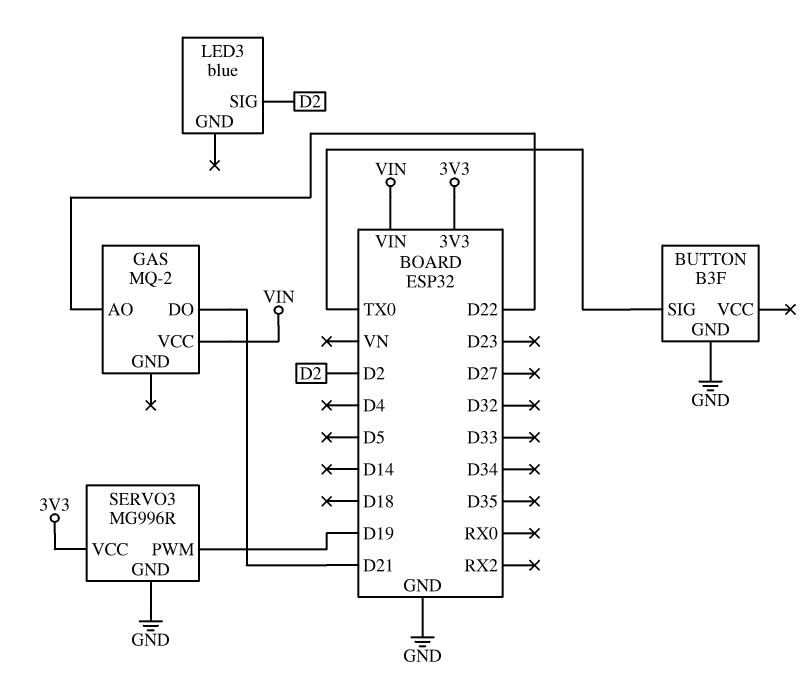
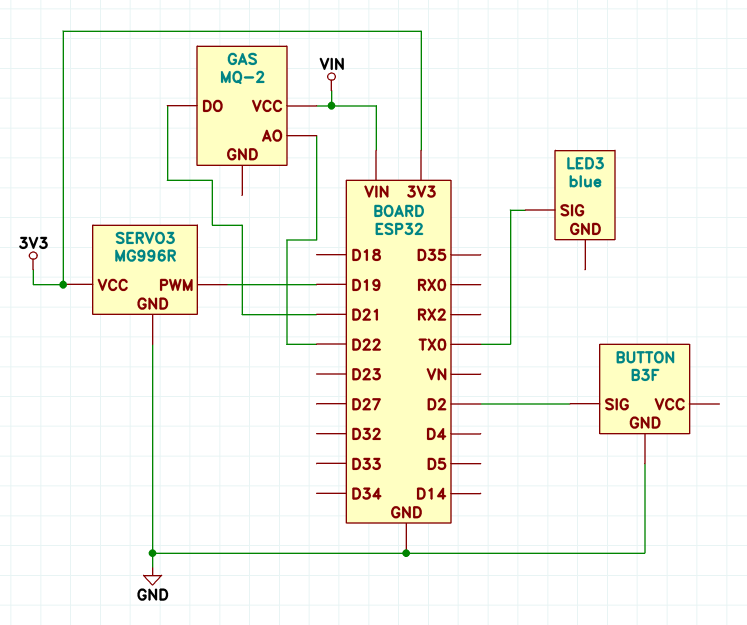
BUTTON pin SIG: TX0 -> D2
LED3 pin SIG: D2 -> TX0

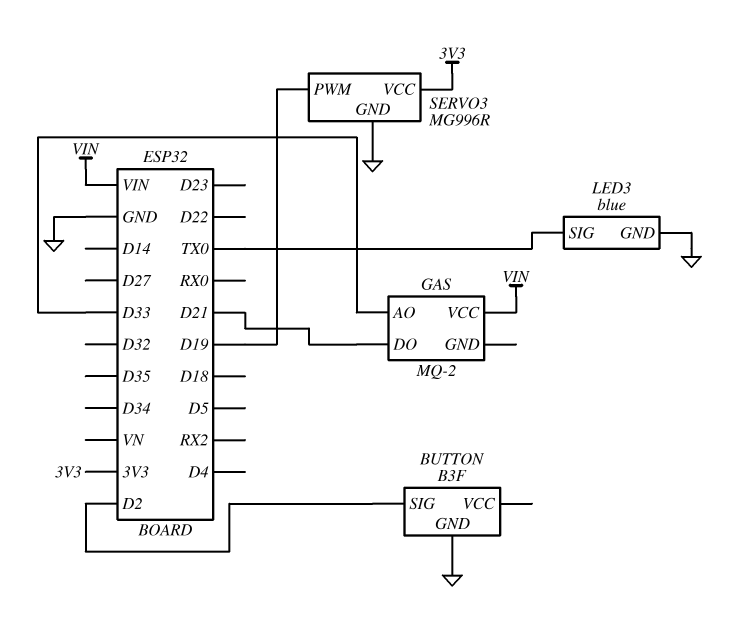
GAS pin AO: D22 -> D33
LED3 pin GND: none -> GND

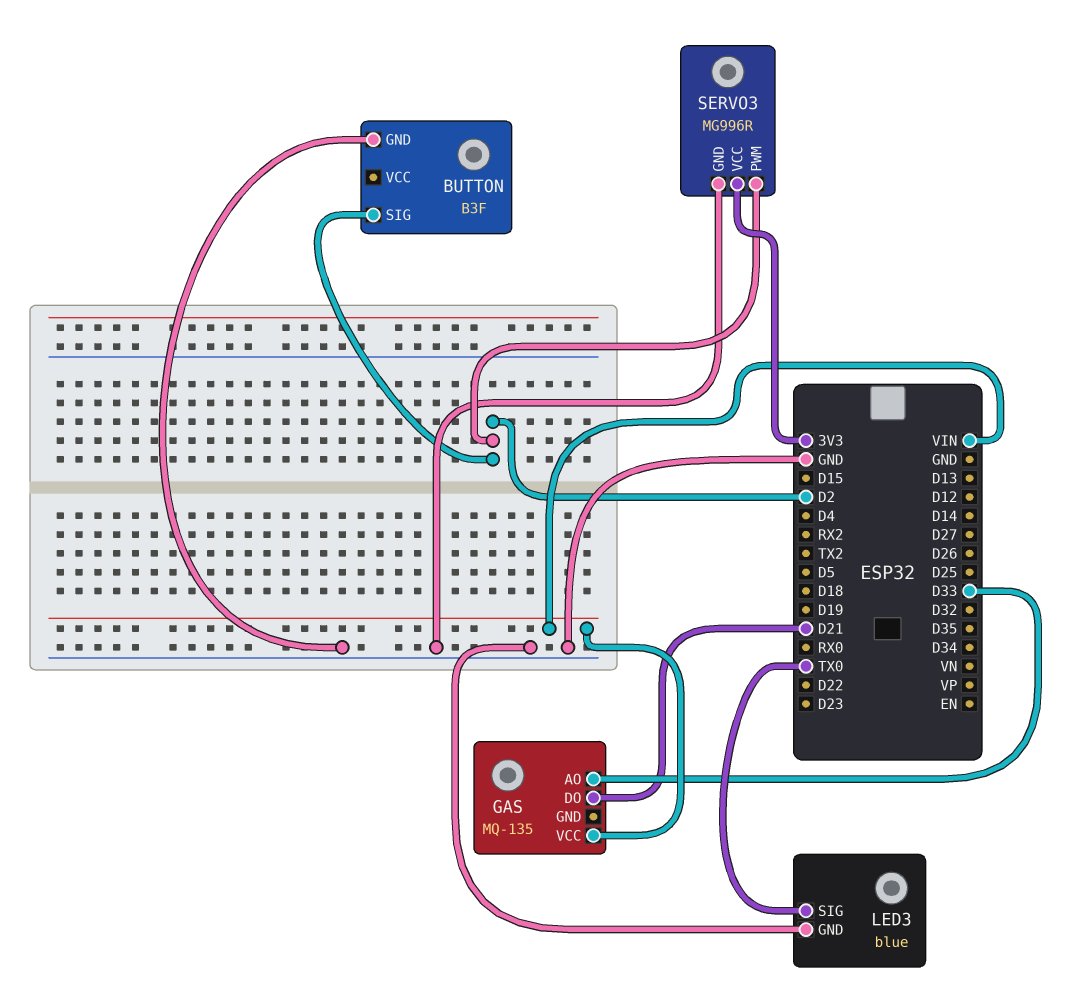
GAS: MQ-2 -> MQ-135
SERVO3 pin PWM: D19 -> D2

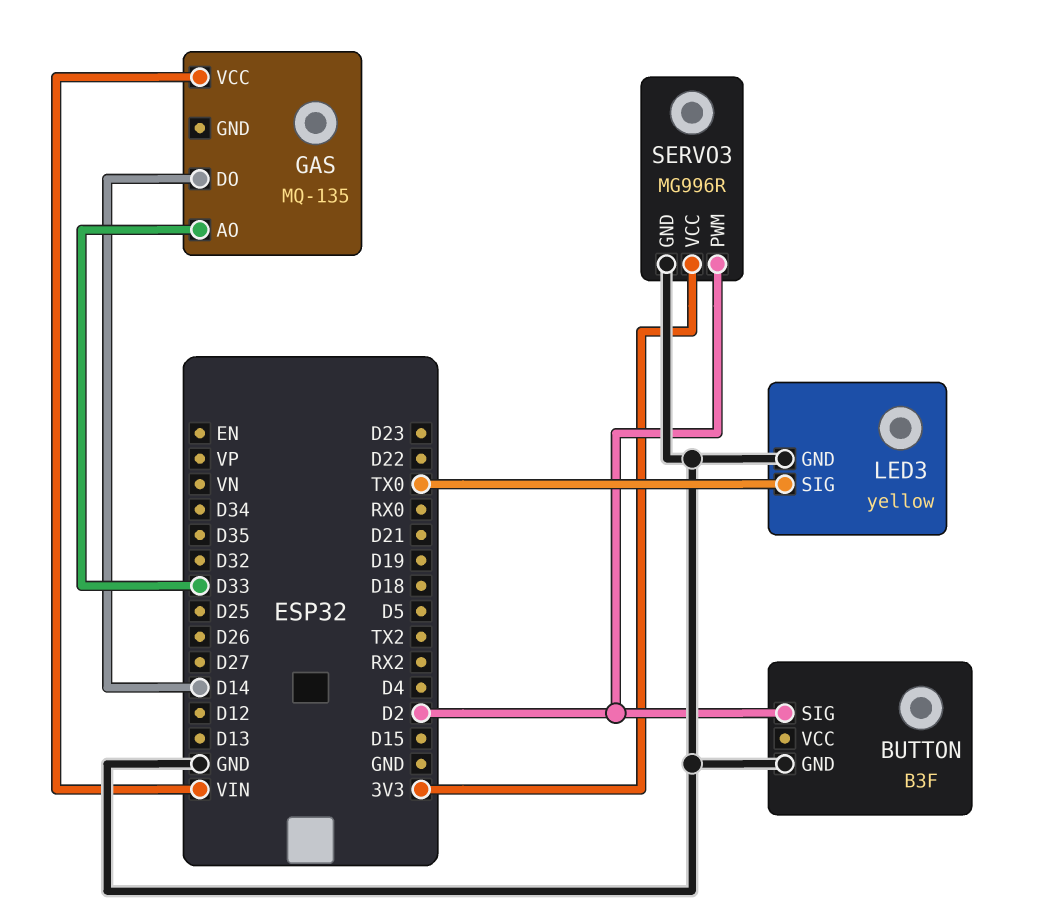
GAS pin DO: D21 -> D14
LED3: blue -> yellow

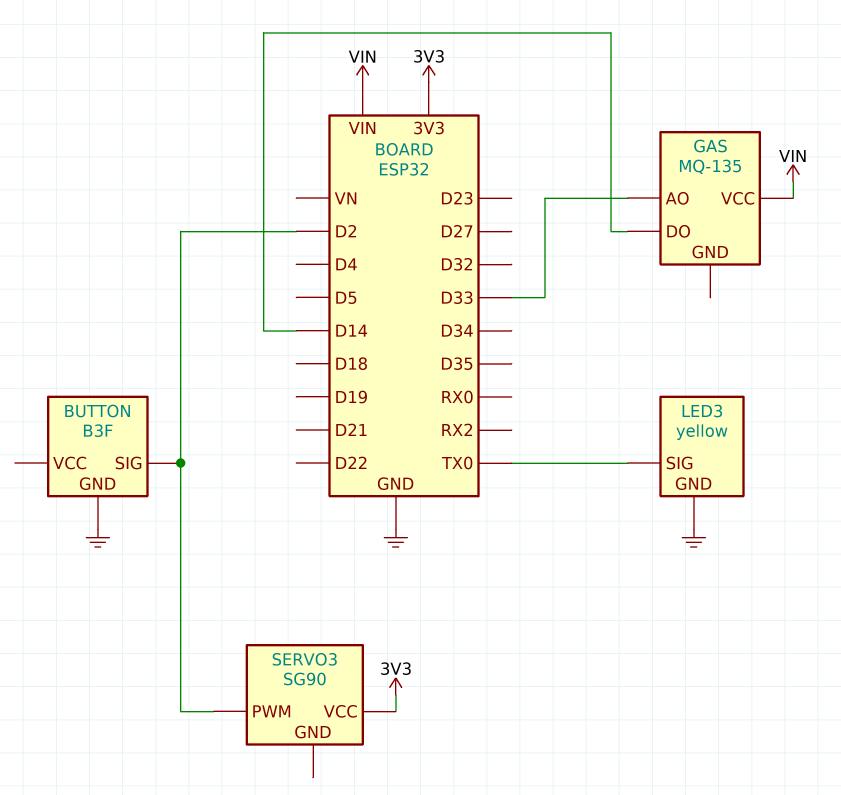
SERVO3: MG996R -> SG90
SERVO3 pin GND: GND -> none

